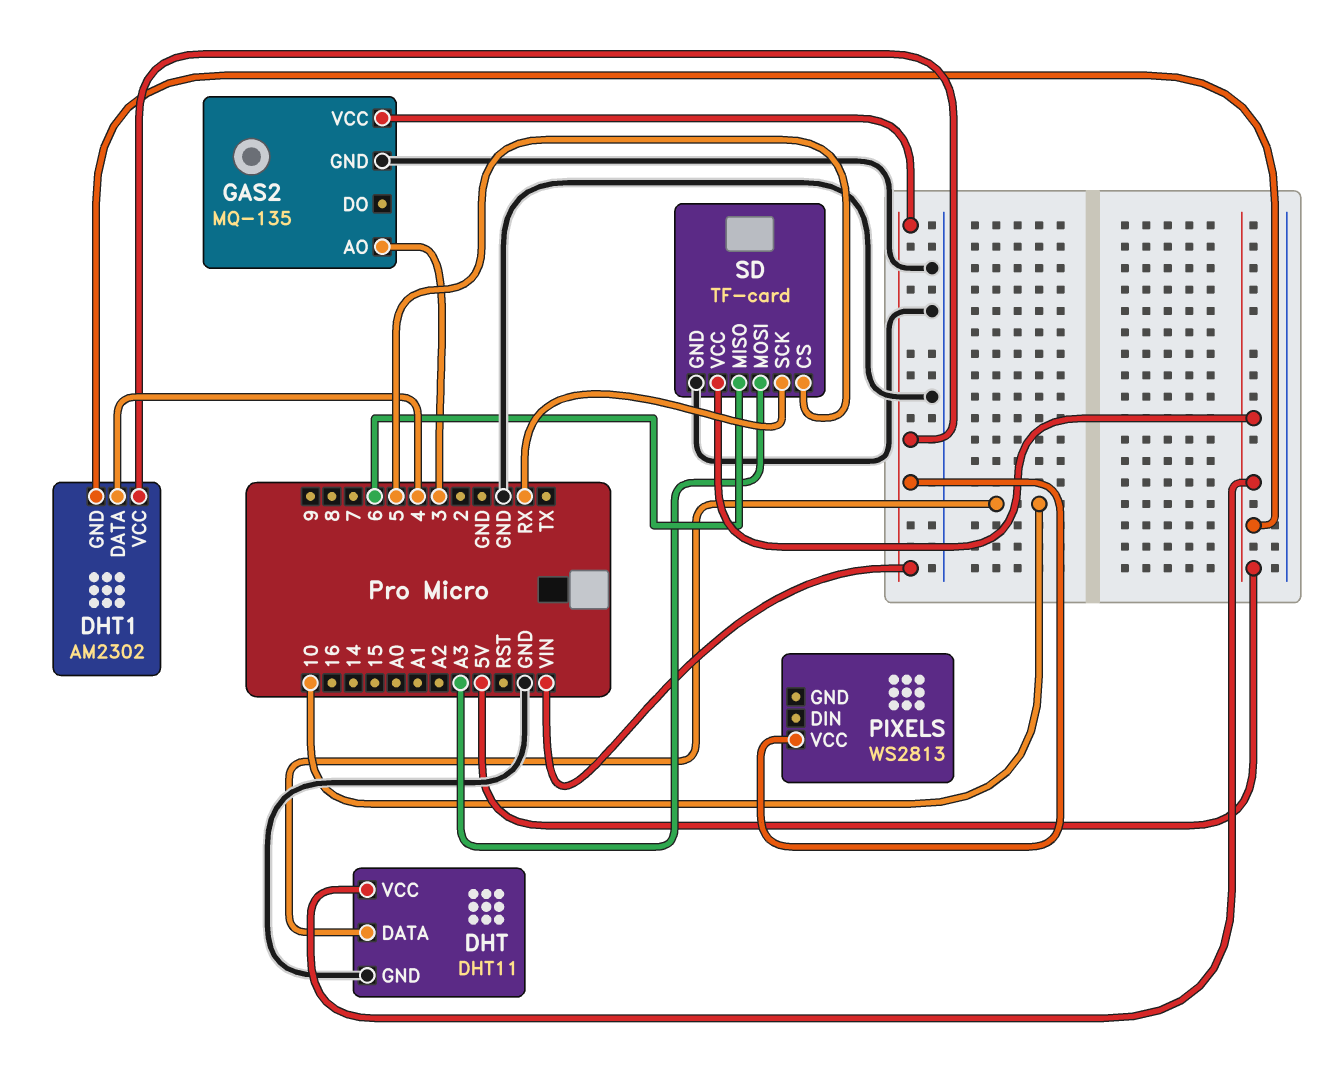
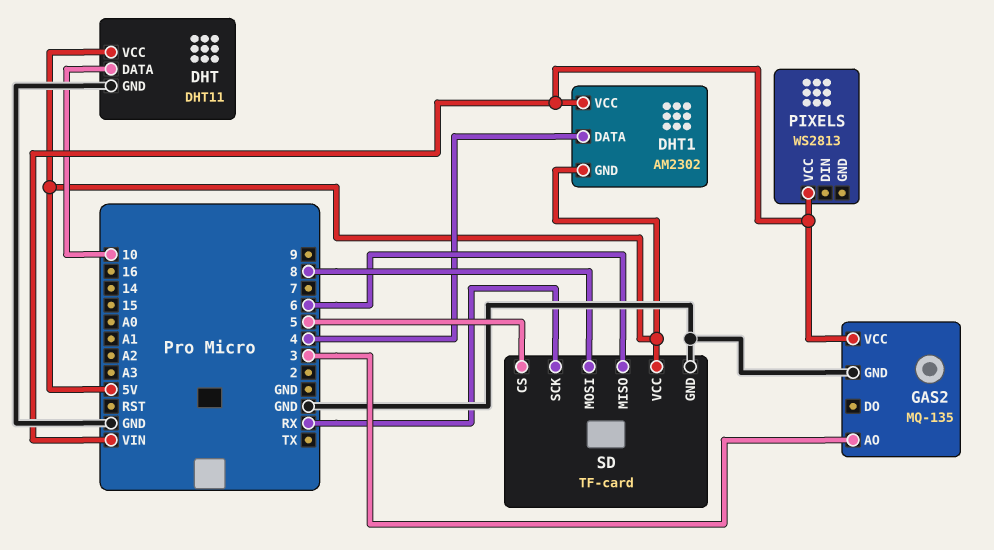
SD pin MOSI: A3 -> 8

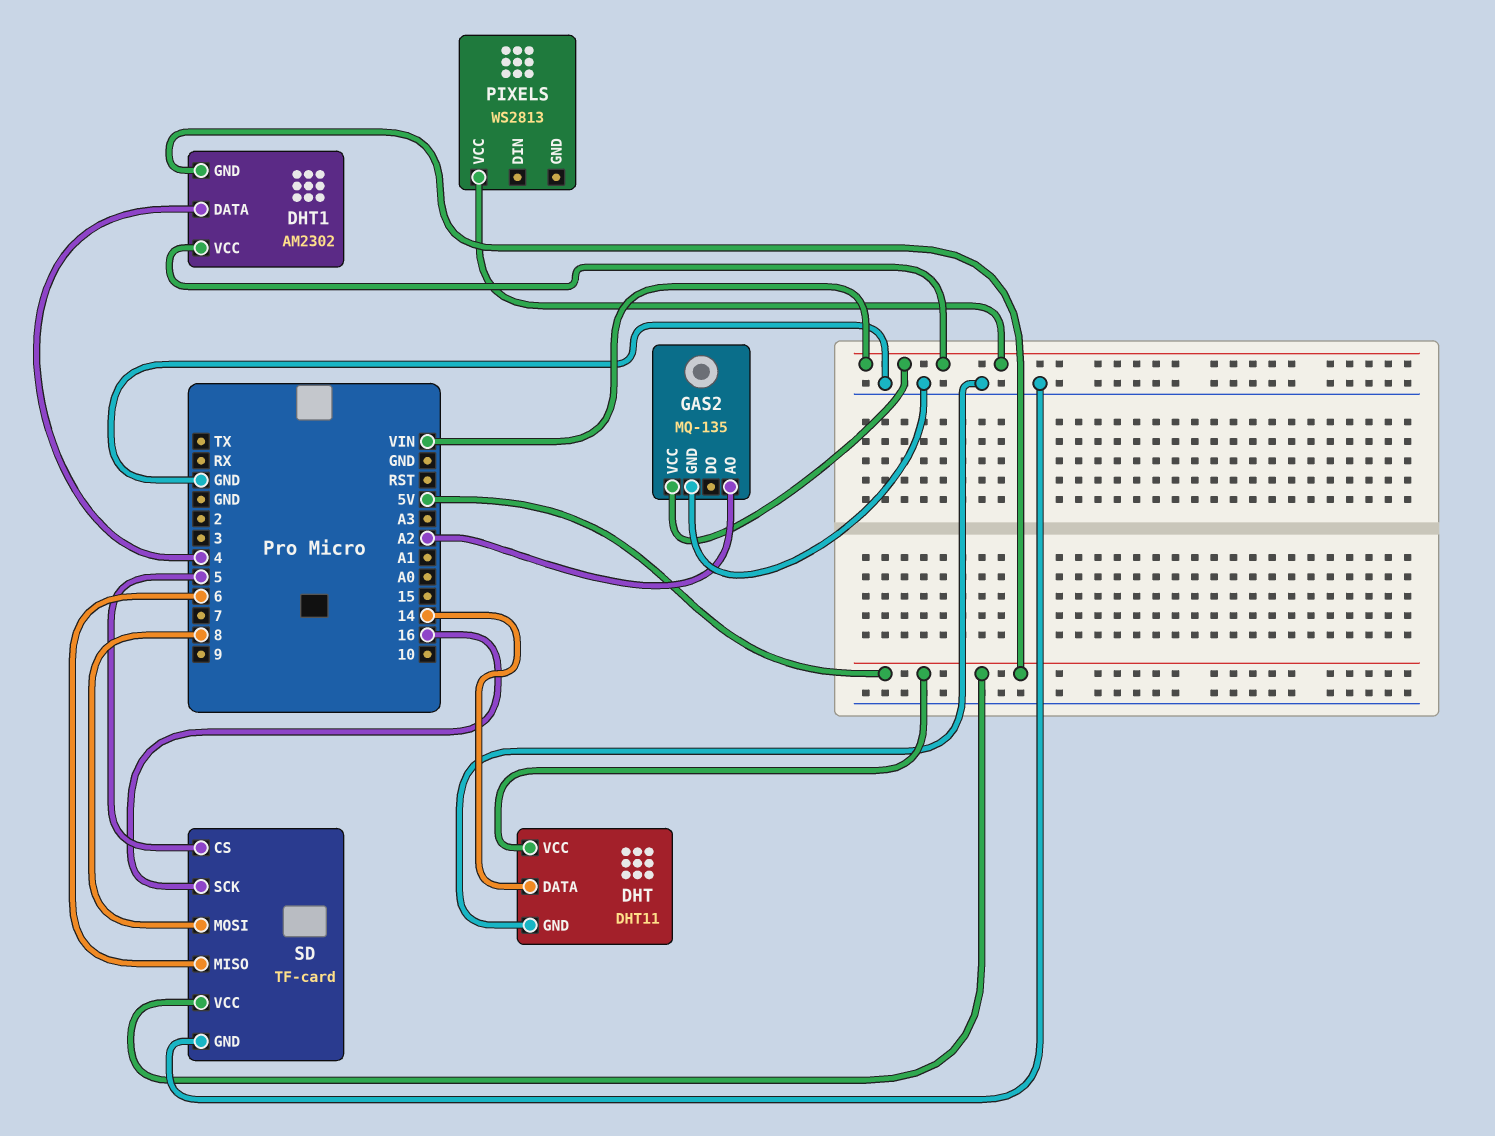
DHT pin DATA: 10 -> 14
GAS2 pin AO: 3 -> A2
SD pin SCK: RX -> 16

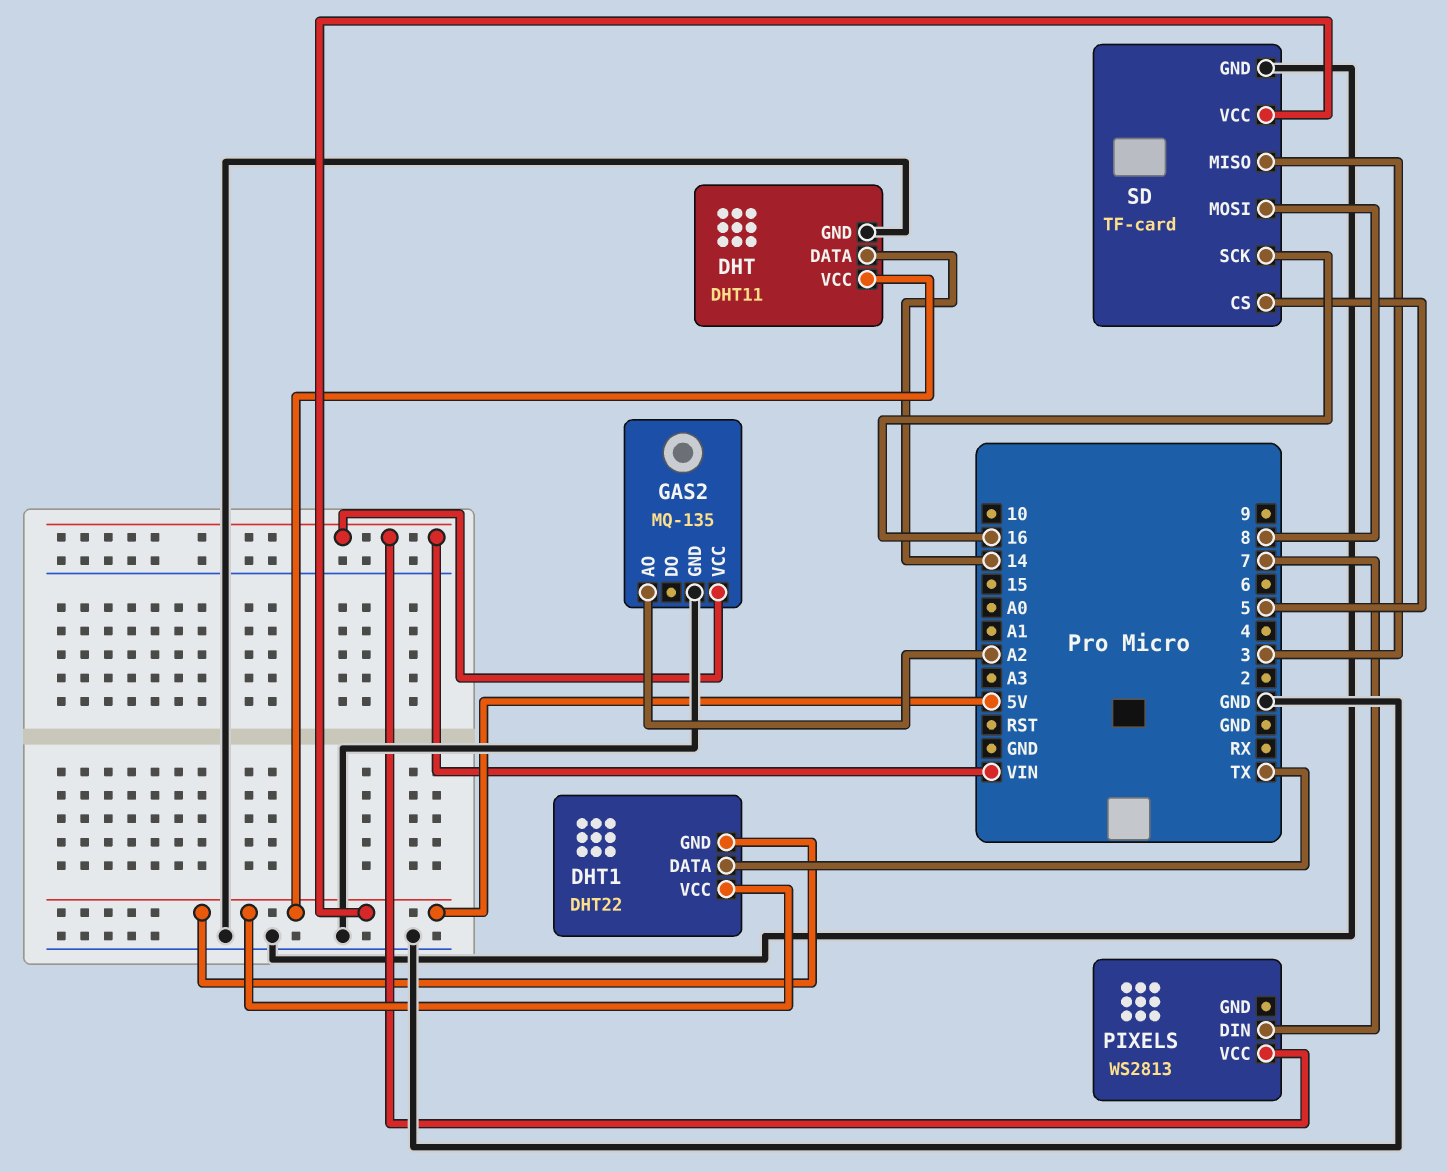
DHT1: AM2302 -> DHT22
DHT1 pin DATA: 4 -> TX
DHT1 pin VCC: VIN -> 5V
PIXELS pin DIN: none -> 7
SD pin MISO: 6 -> 3

